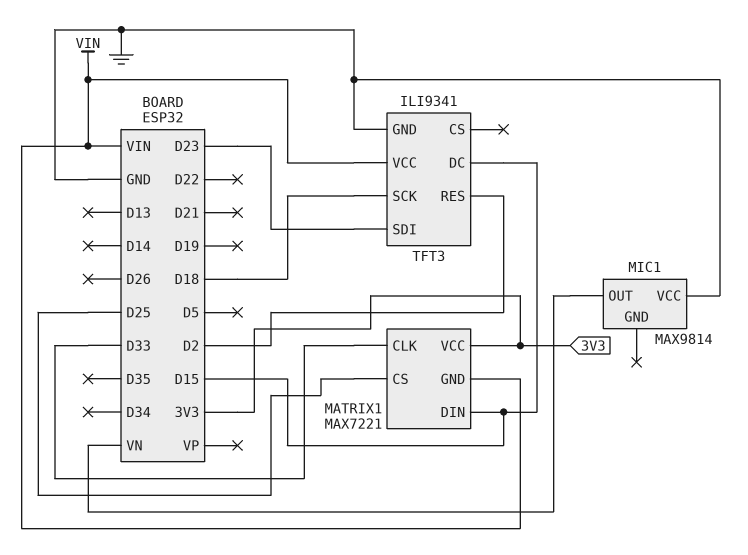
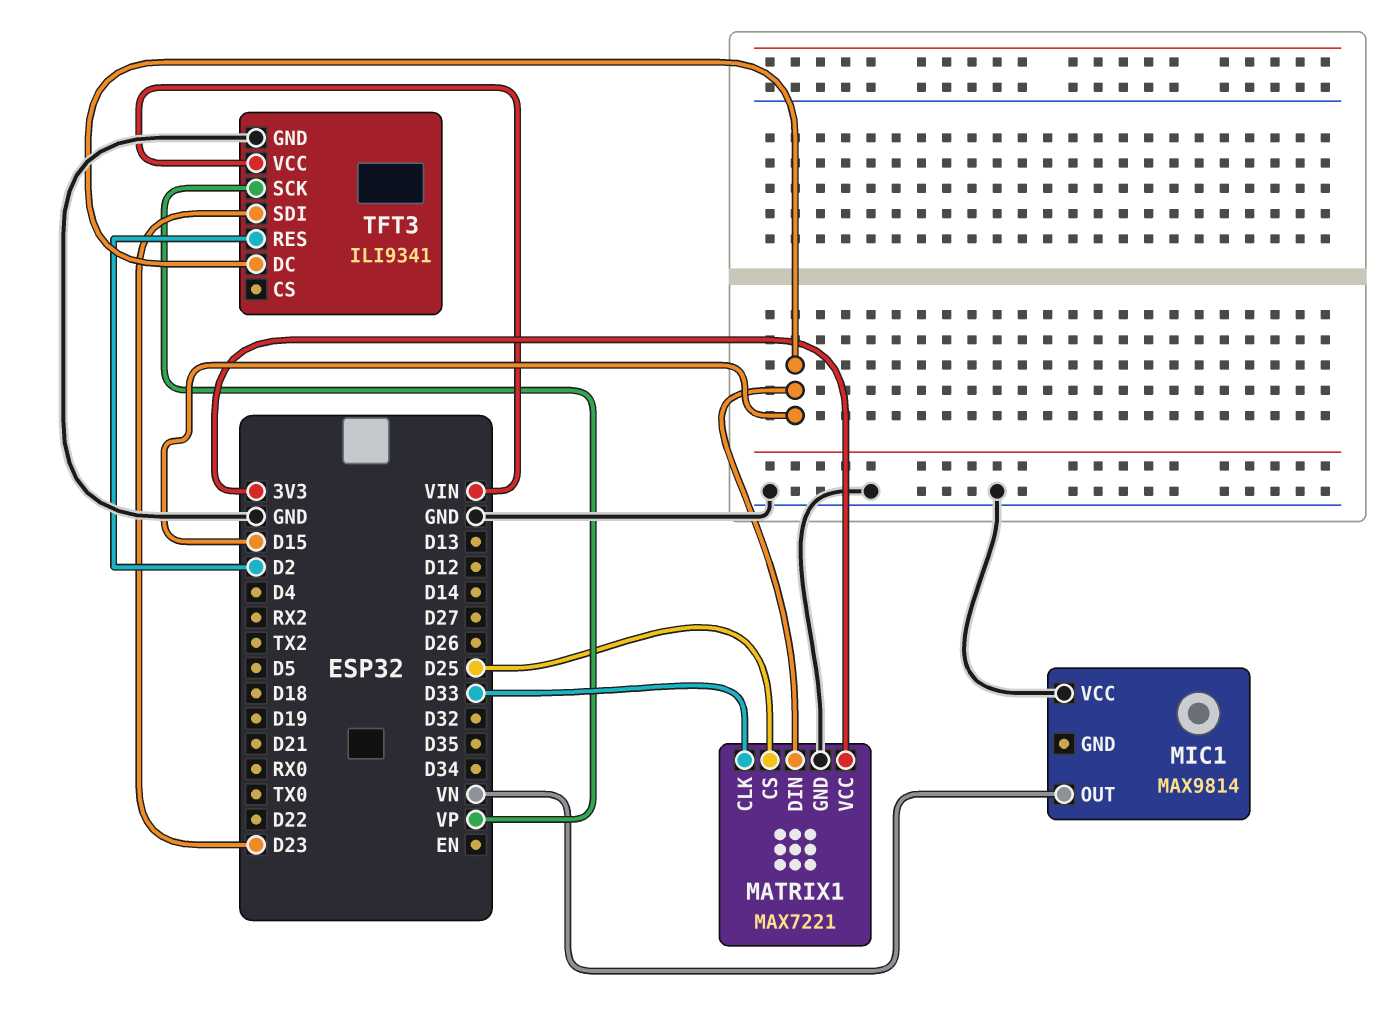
MATRIX1 pin GND: VIN -> GND
TFT3 pin SCK: D18 -> VP

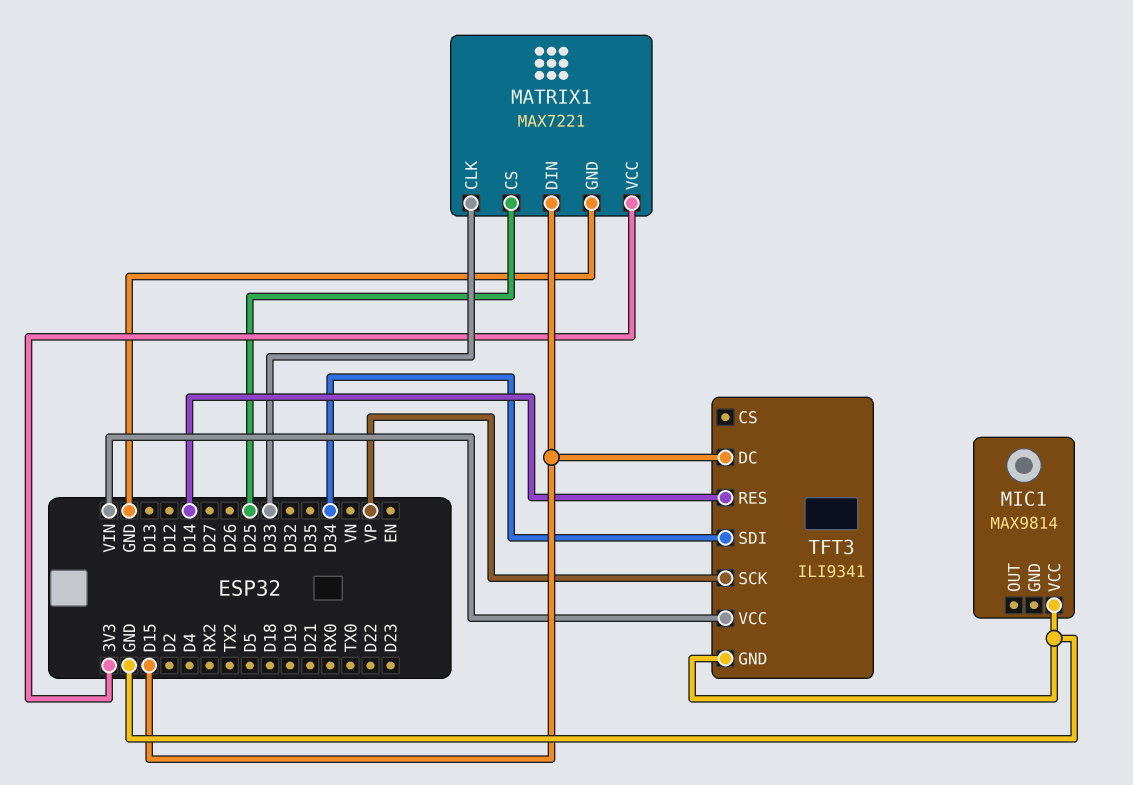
MIC1 pin OUT: VN -> none
TFT3 pin RES: D2 -> D14
TFT3 pin SDI: D23 -> D34

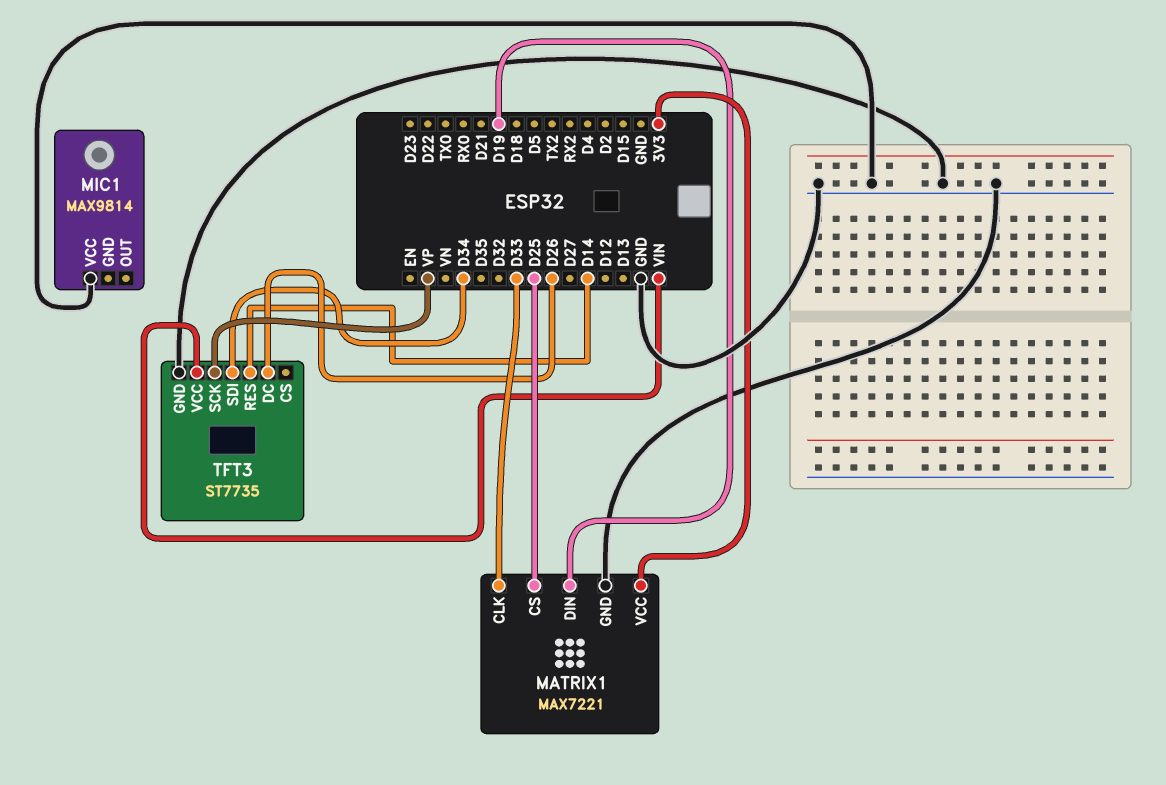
MATRIX1 pin DIN: D15 -> D19
TFT3: ILI9341 -> ST7735
TFT3 pin DC: D15 -> D26

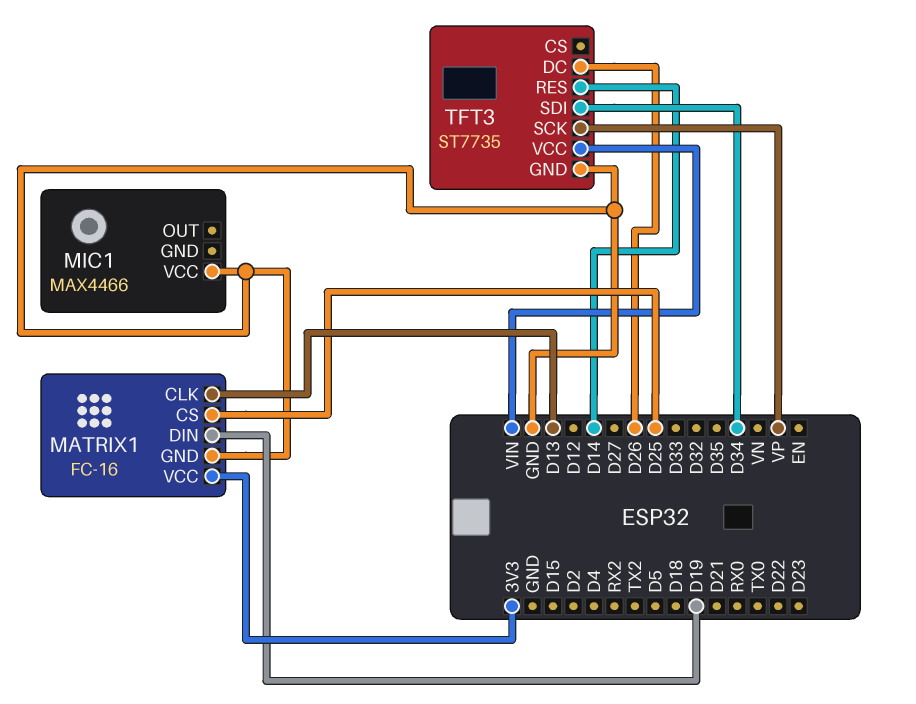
MATRIX1: MAX7221 -> FC-16
MATRIX1 pin CLK: D33 -> D13
MIC1: MAX9814 -> MAX4466

